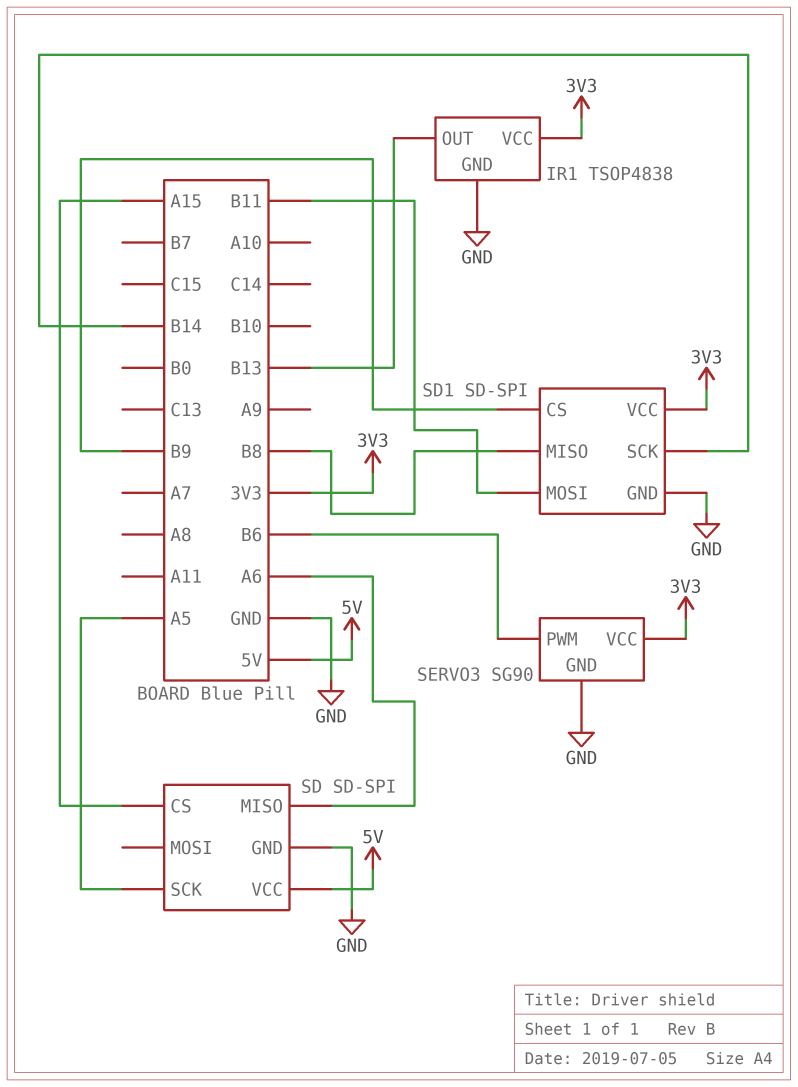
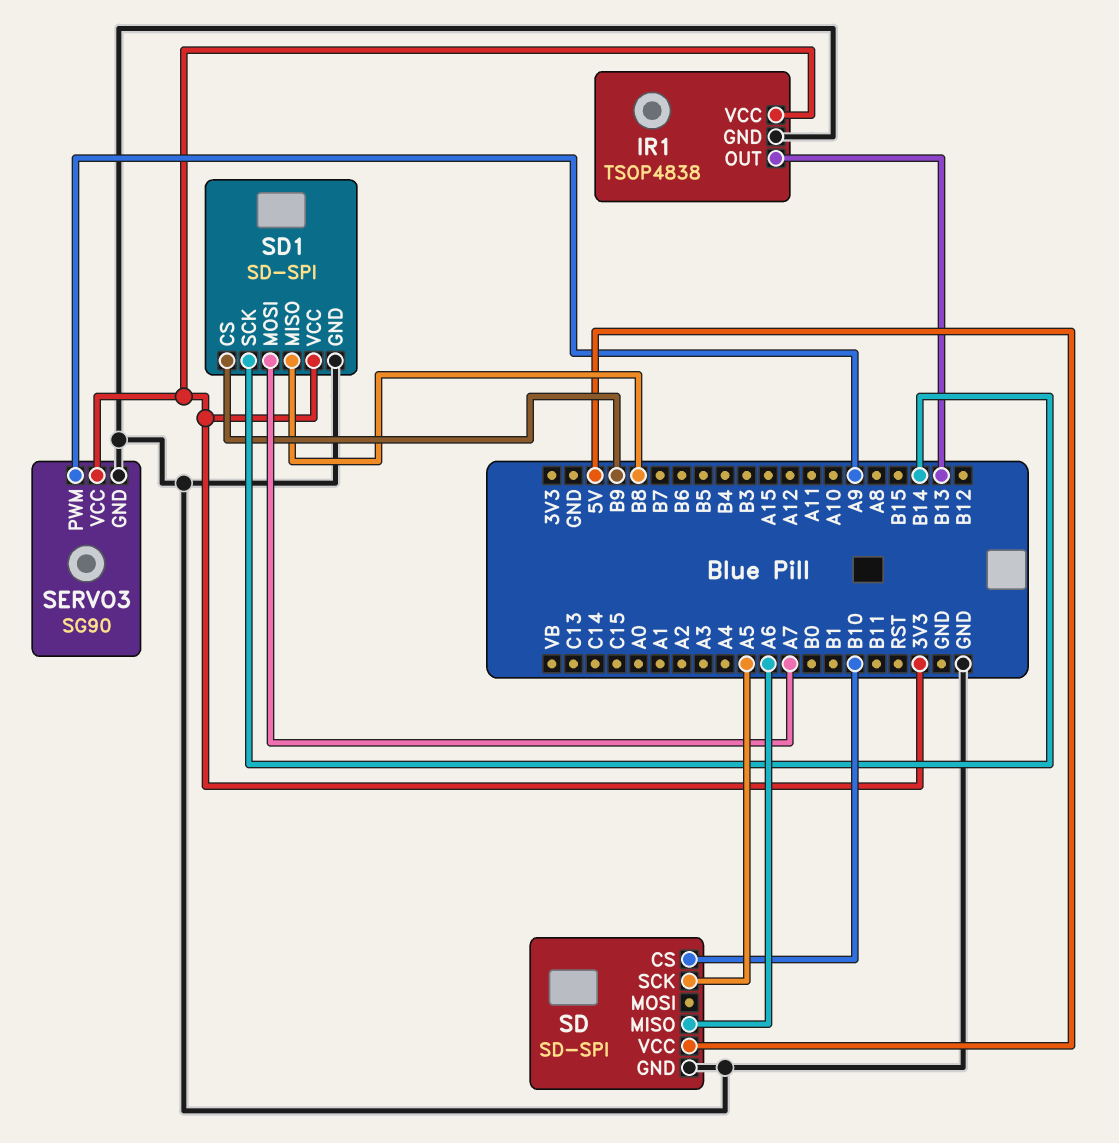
SD pin CS: A15 -> B10
SD1 pin MOSI: B11 -> A7
SERVO3 pin PWM: B6 -> A9

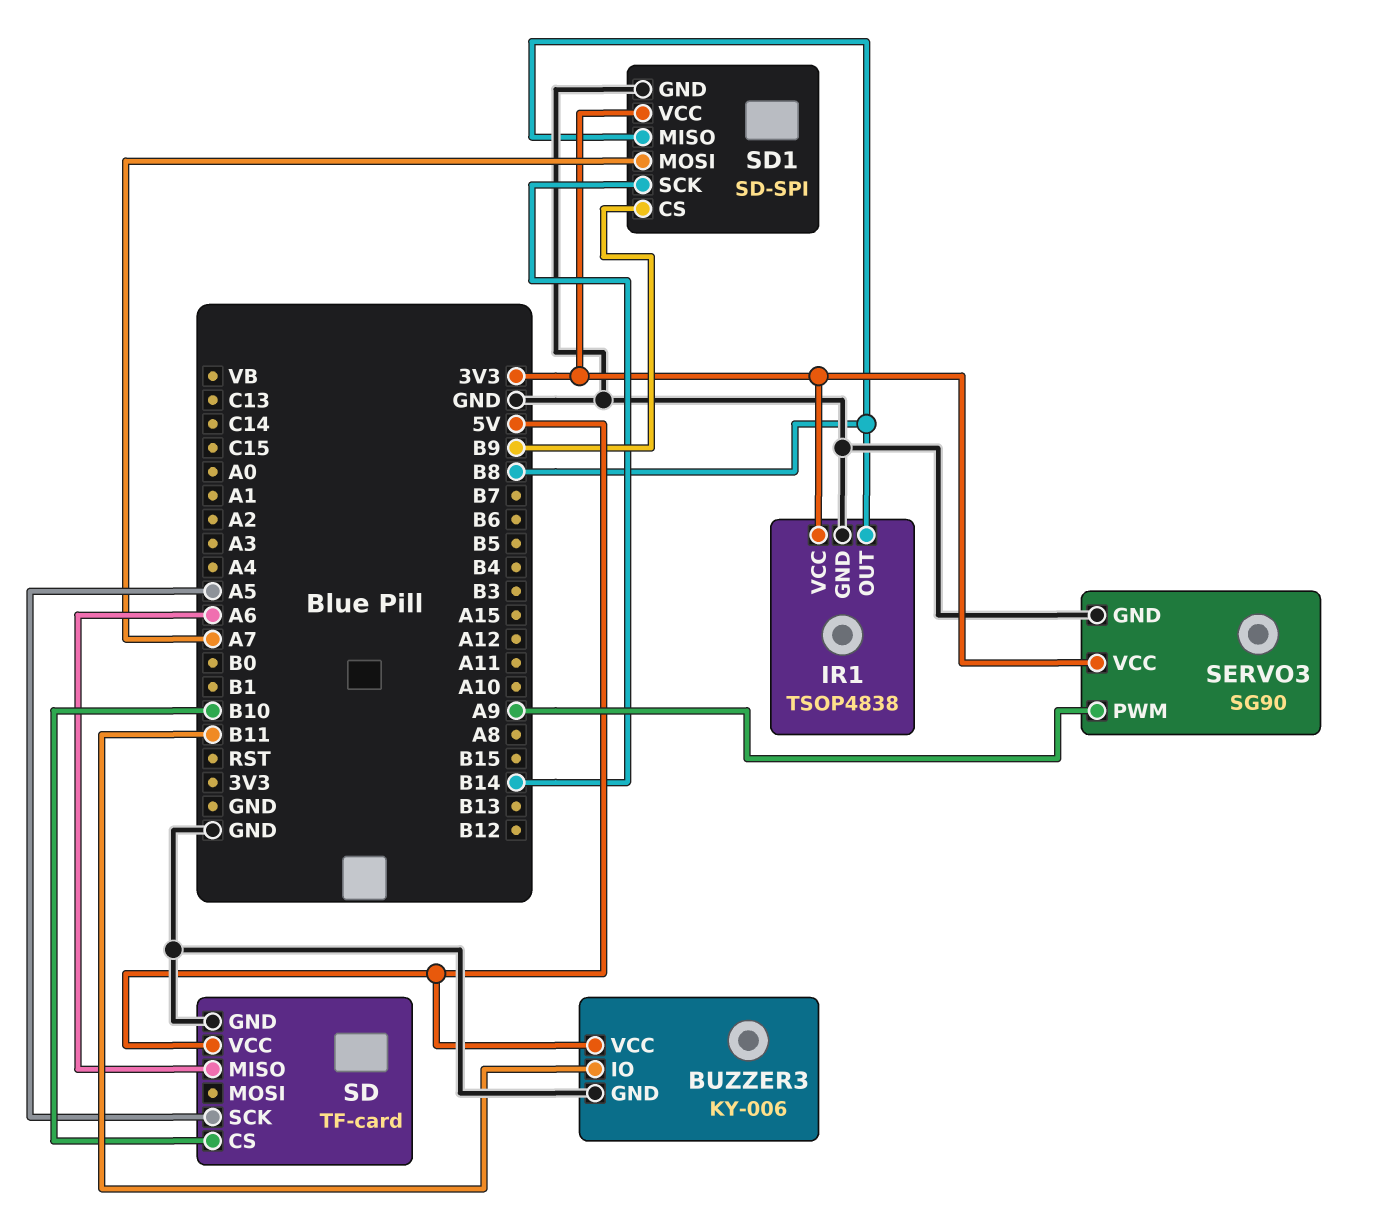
BUZZER3: none -> KY-006
BUZZER3 pin GND: none -> GND
BUZZER3 pin IO: none -> B11
BUZZER3 pin VCC: none -> 5V
IR1 pin OUT: B13 -> B8
SD: SD-SPI -> TF-card

